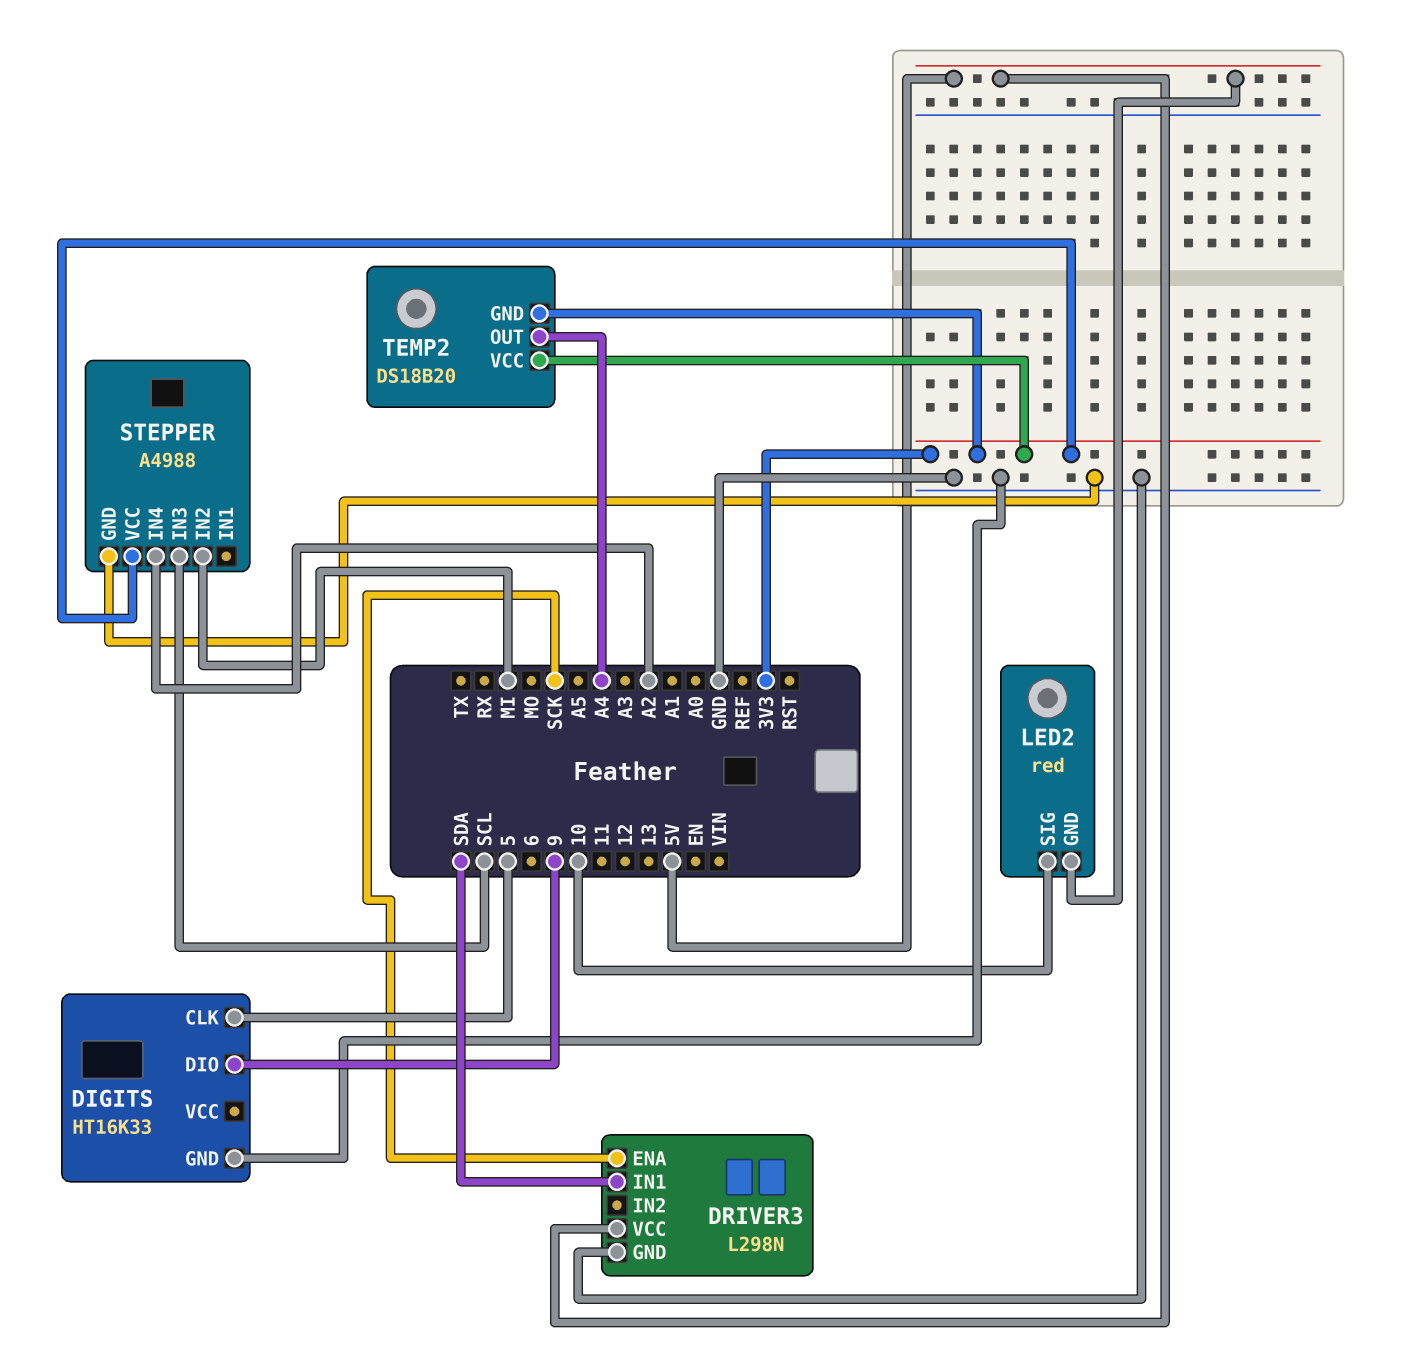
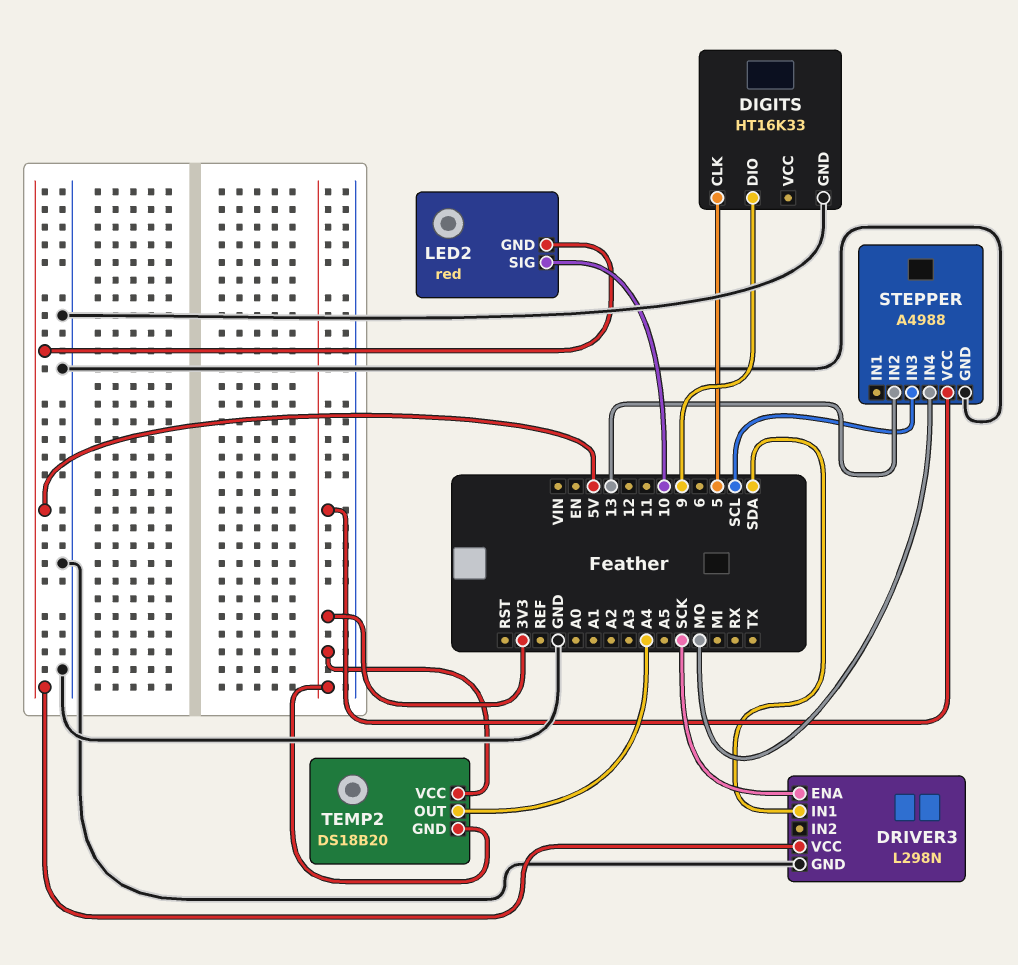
STEPPER pin IN2: MI -> 13
STEPPER pin IN4: A2 -> MO

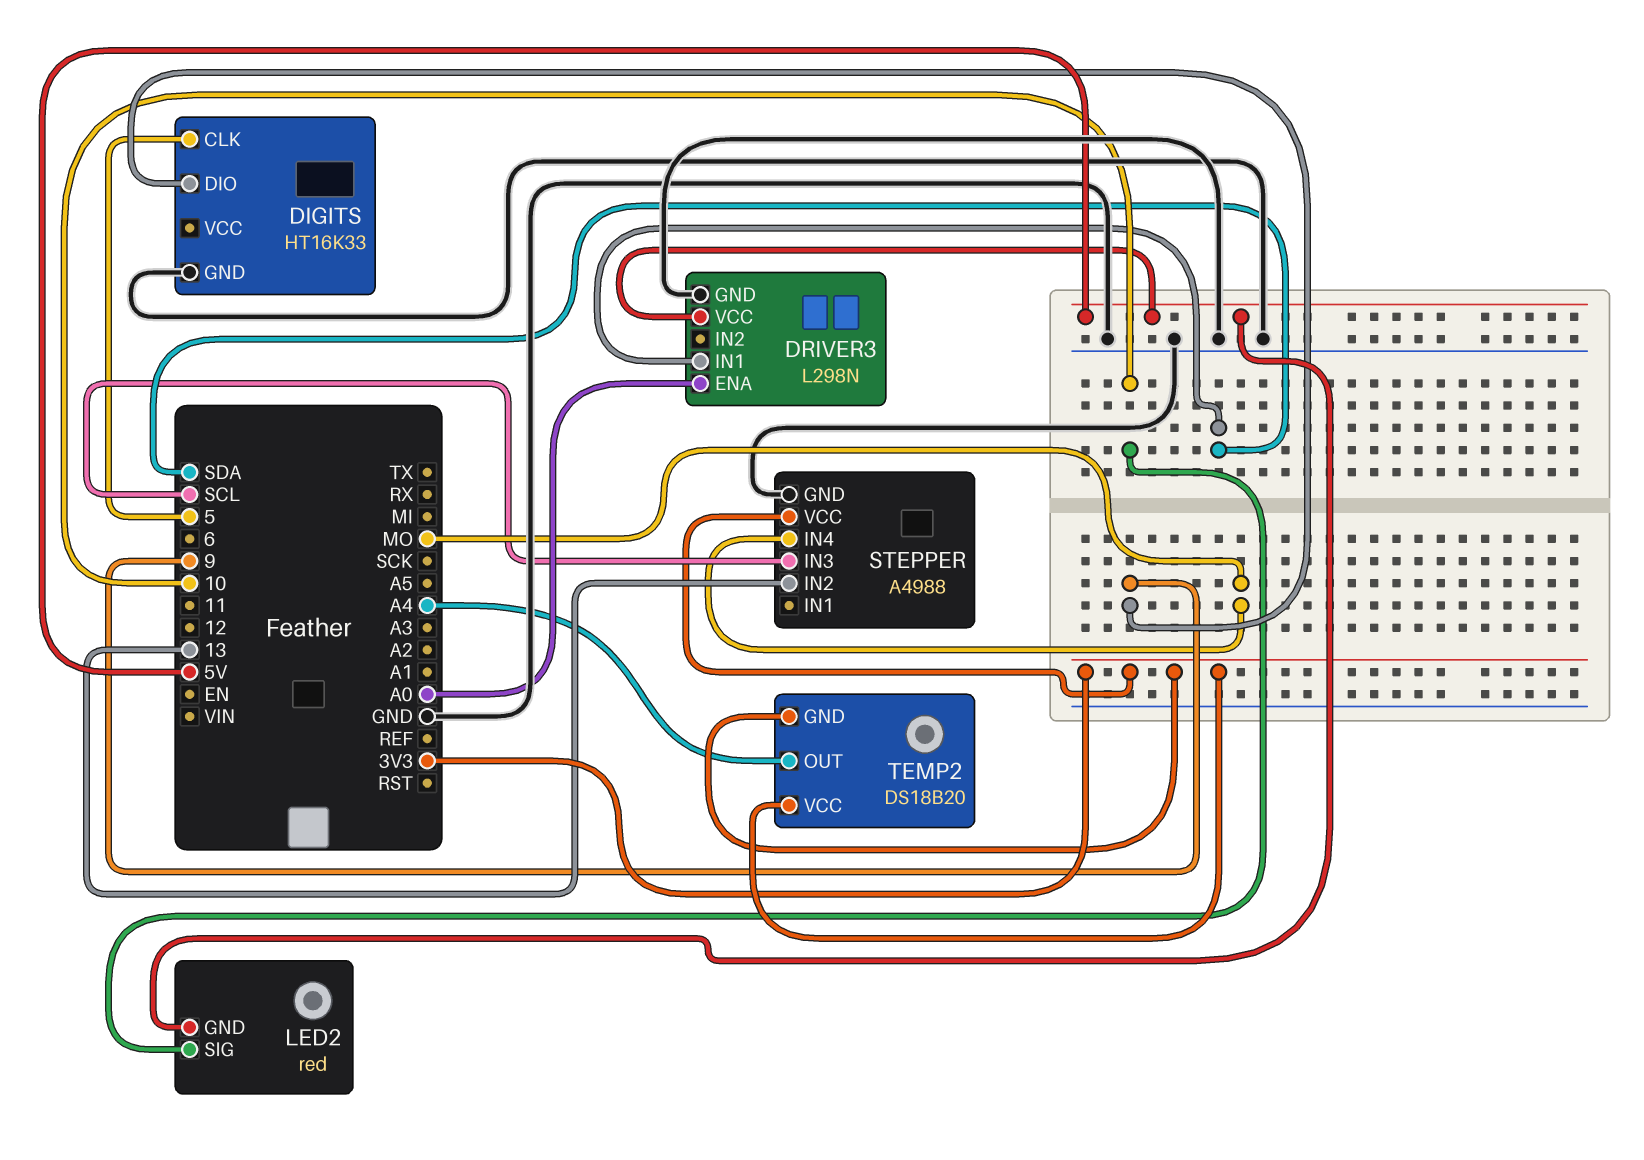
DRIVER3 pin ENA: SCK -> A0

